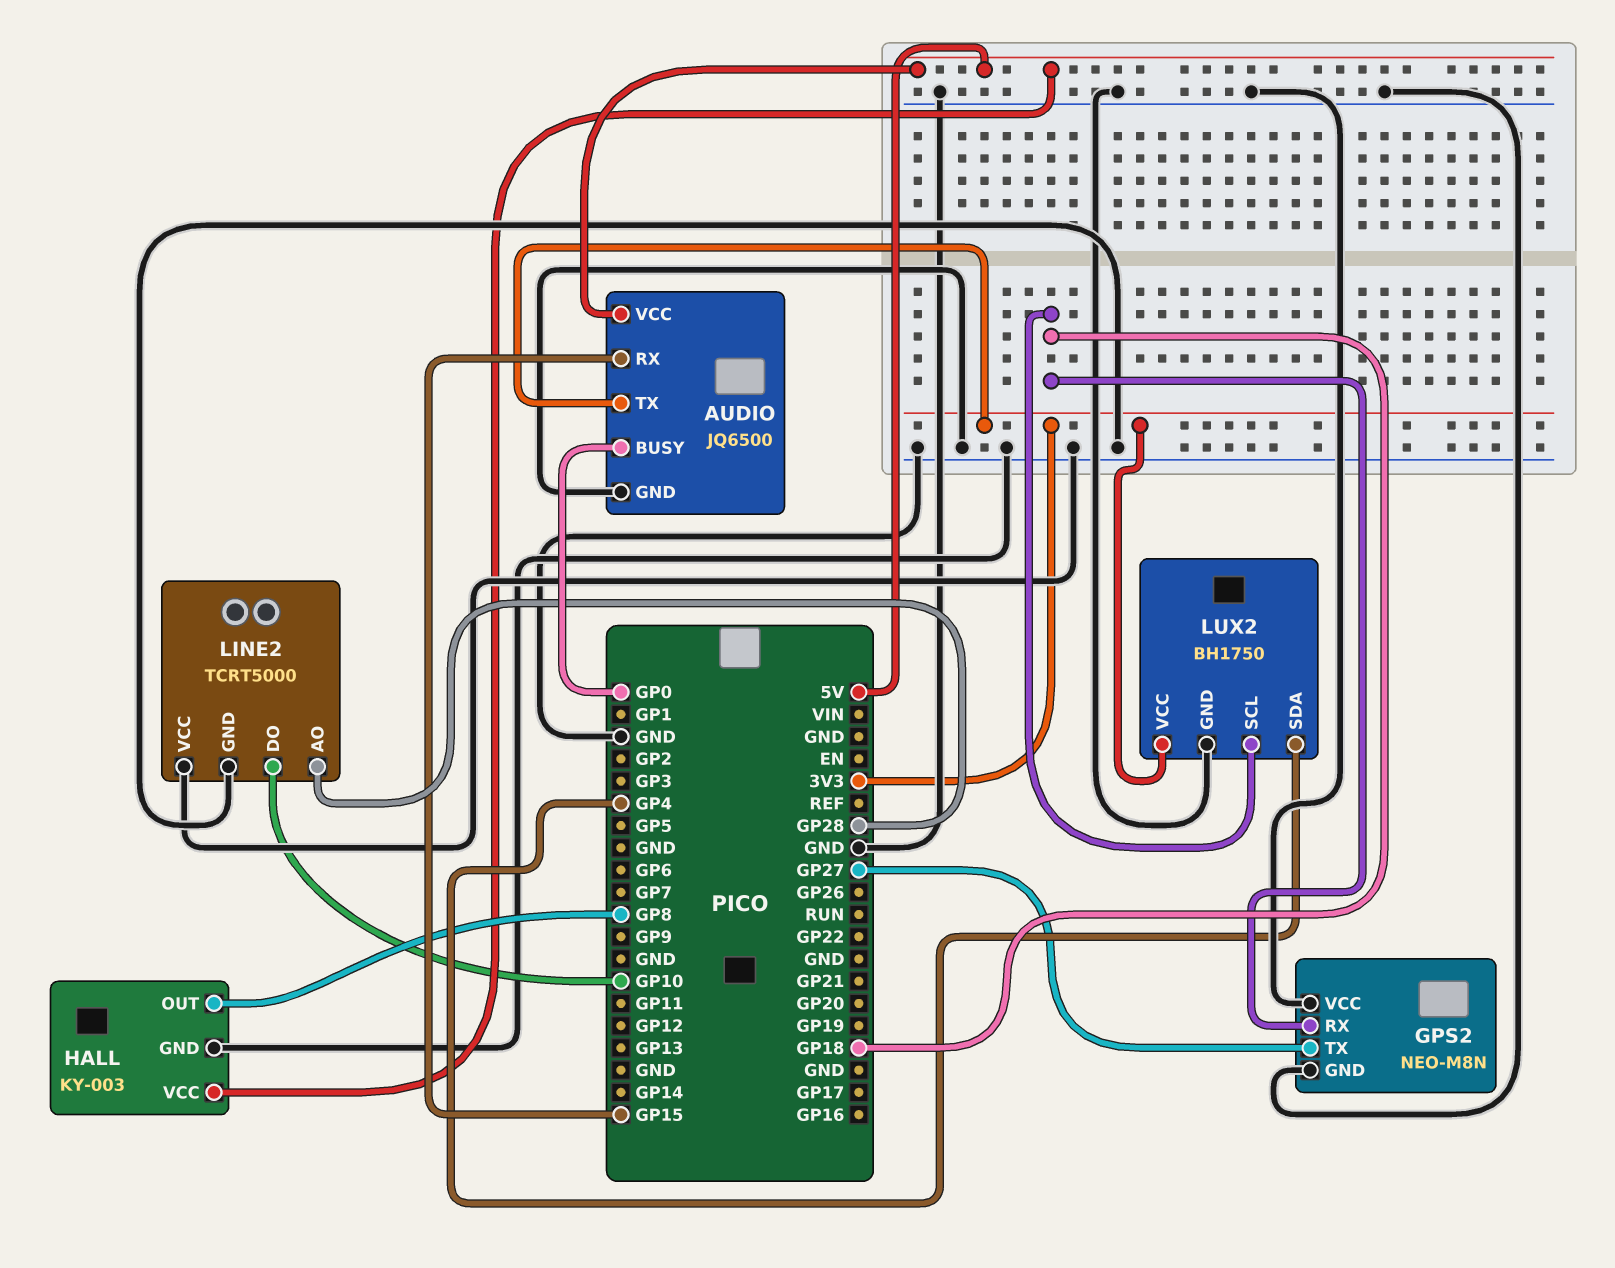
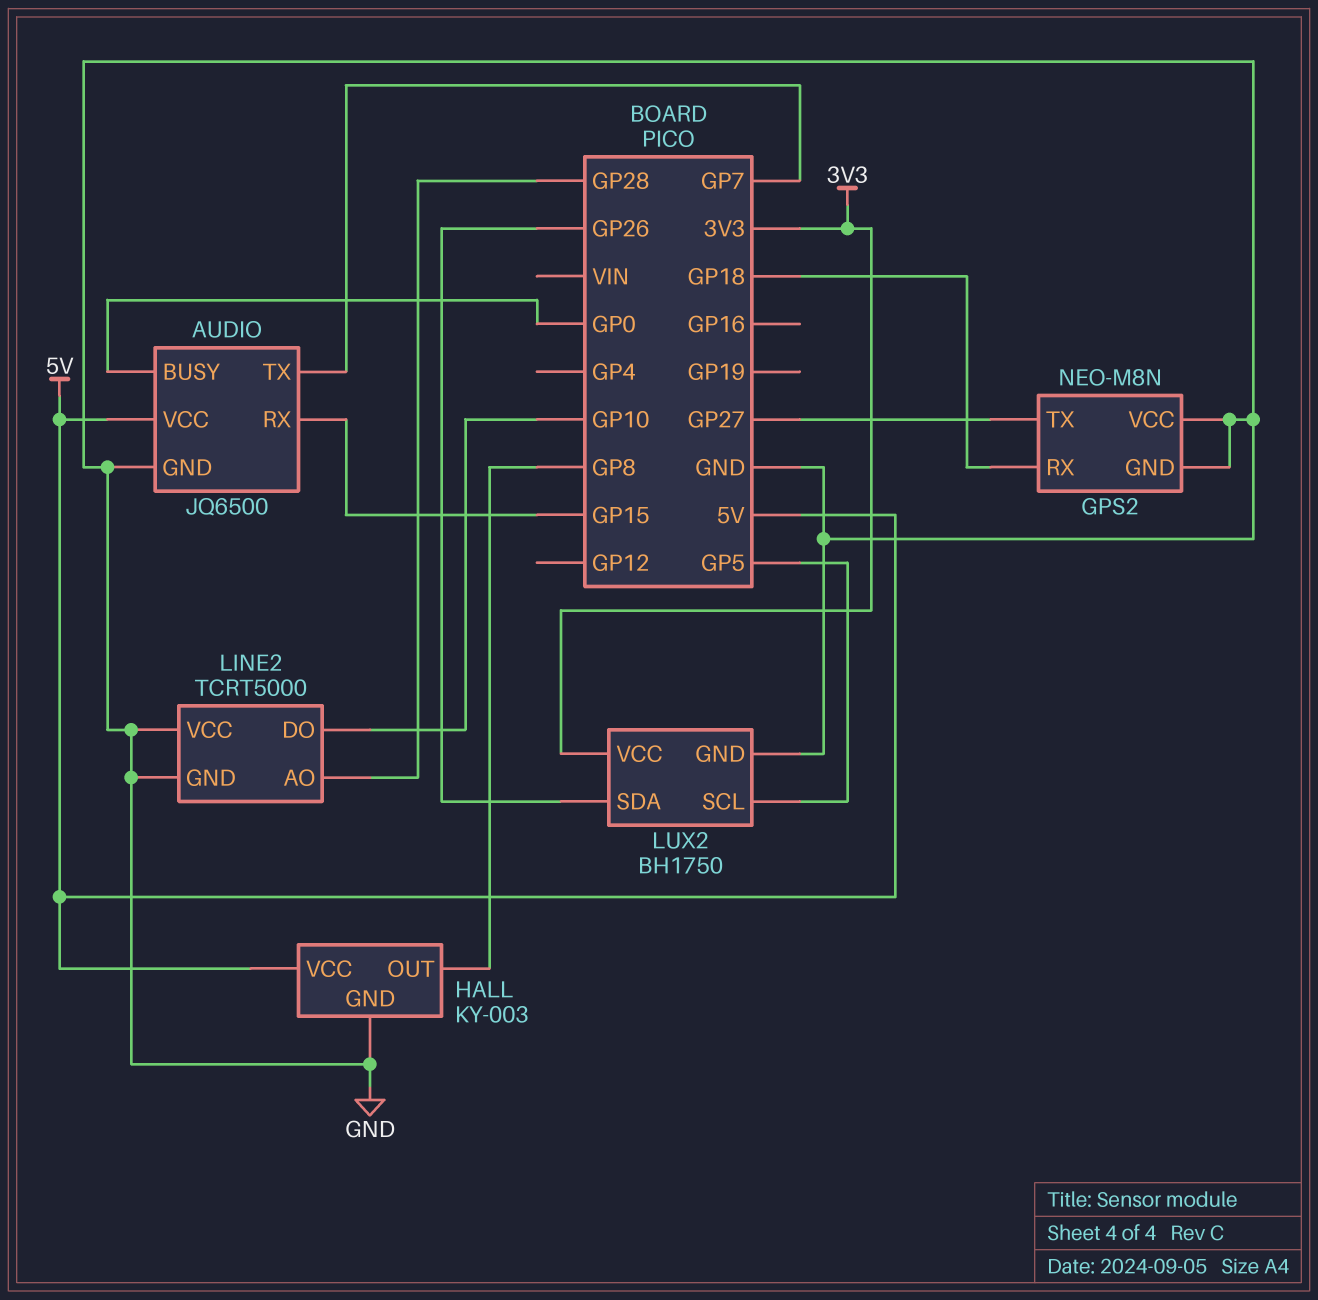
AUDIO pin TX: 3V3 -> GP7
LUX2 pin SCL: GP18 -> GP5
LUX2 pin SDA: GP4 -> GP26

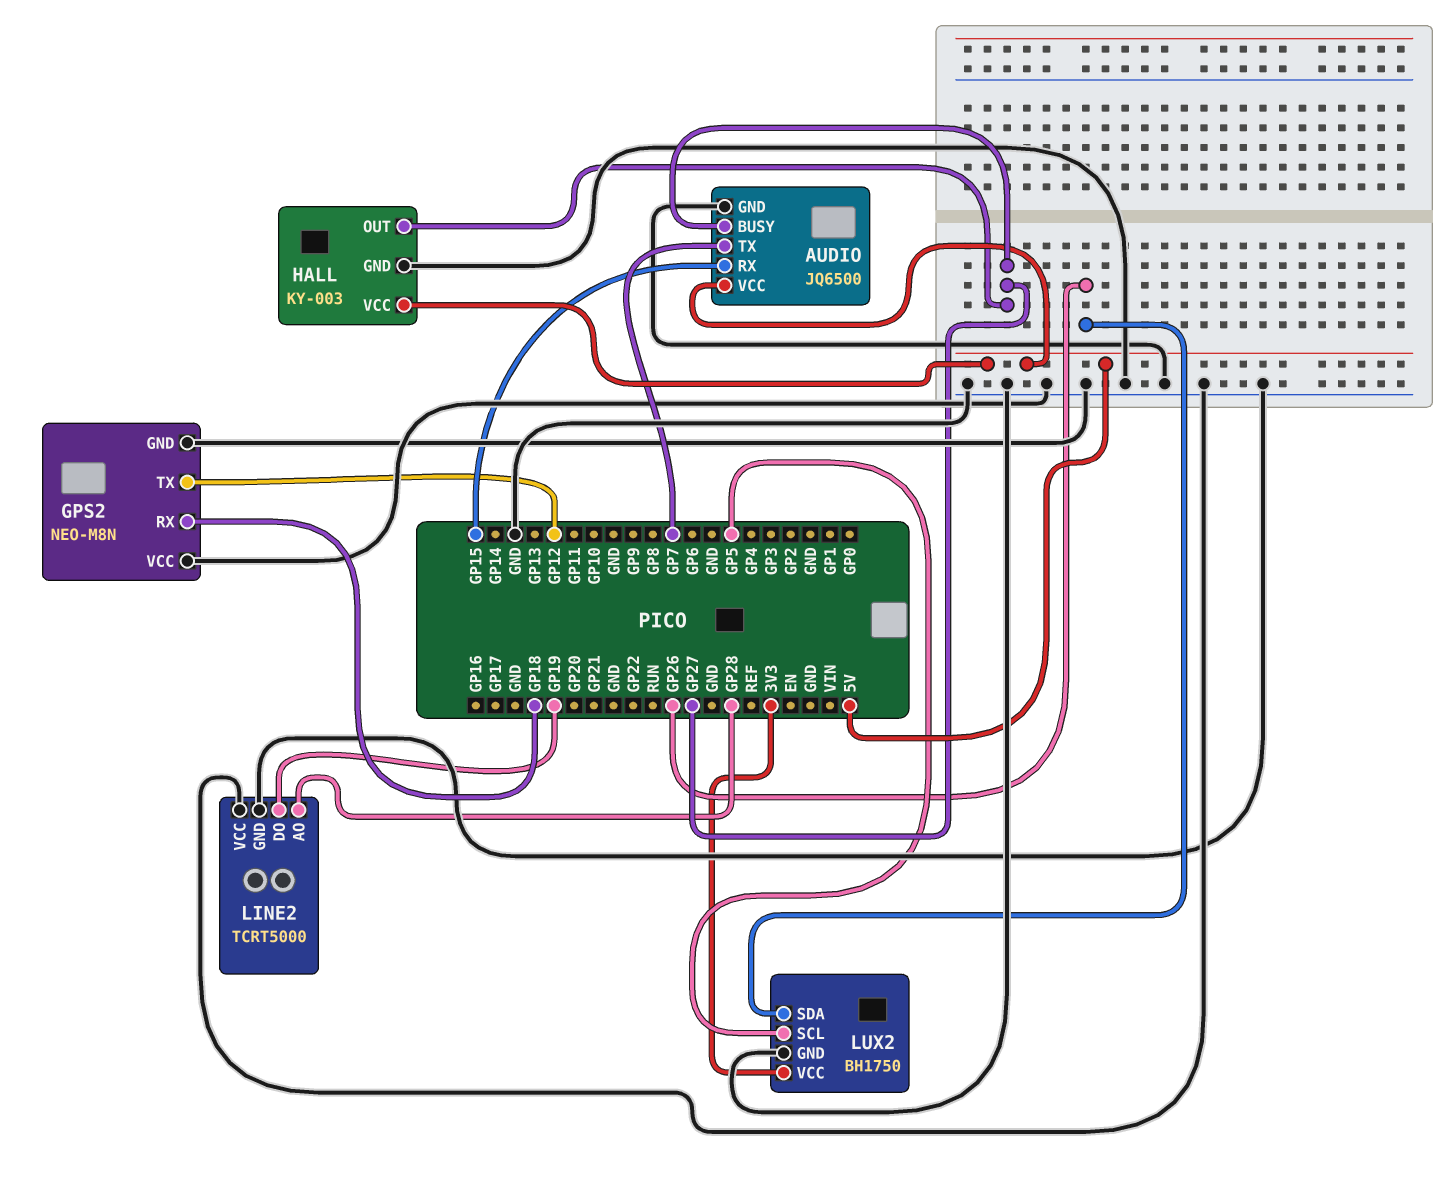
AUDIO pin BUSY: GP0 -> GP27
GPS2 pin TX: GP27 -> GP12
HALL pin OUT: GP8 -> GP27
LINE2 pin DO: GP10 -> GP19

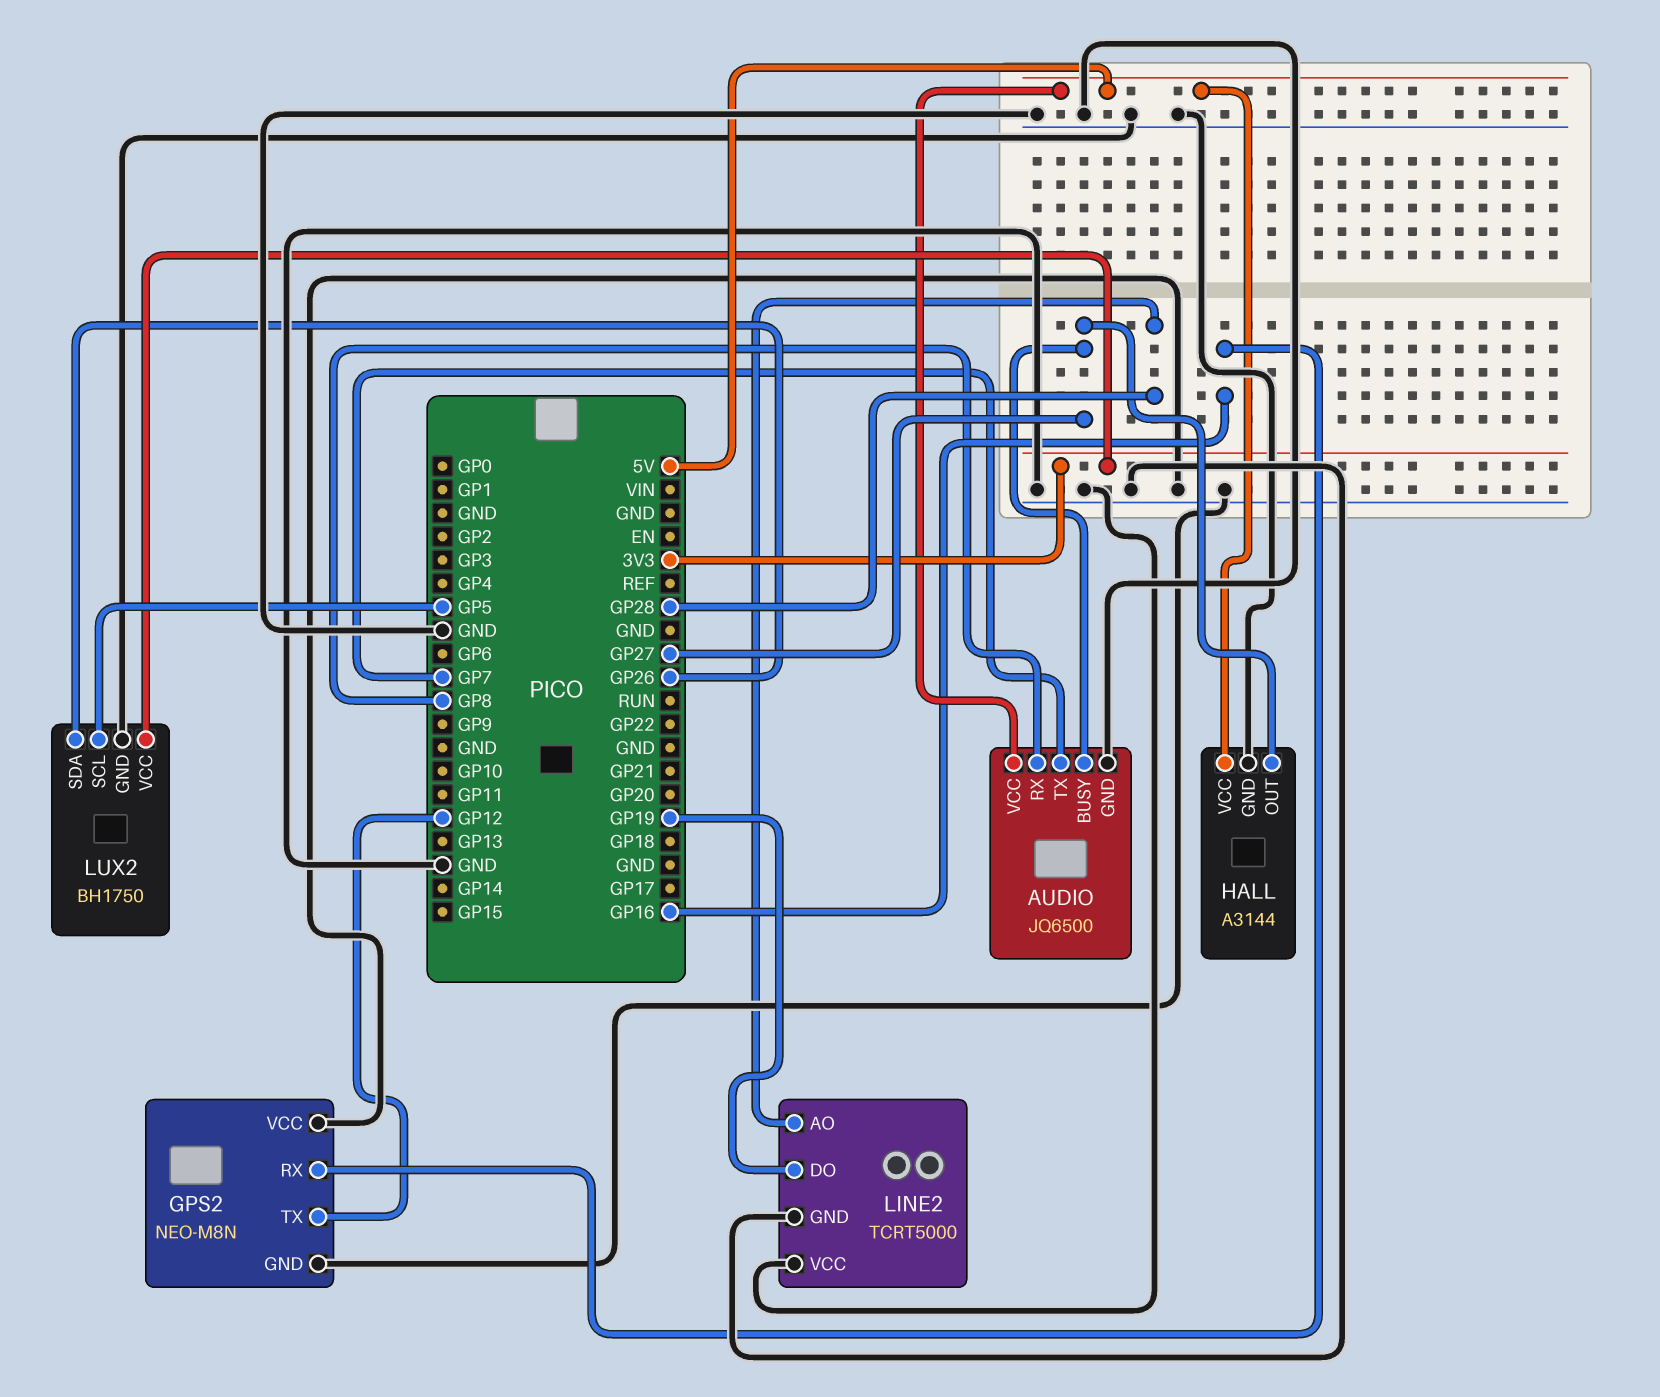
AUDIO pin RX: GP15 -> GP8
GPS2 pin RX: GP18 -> GP16
HALL: KY-003 -> A3144

